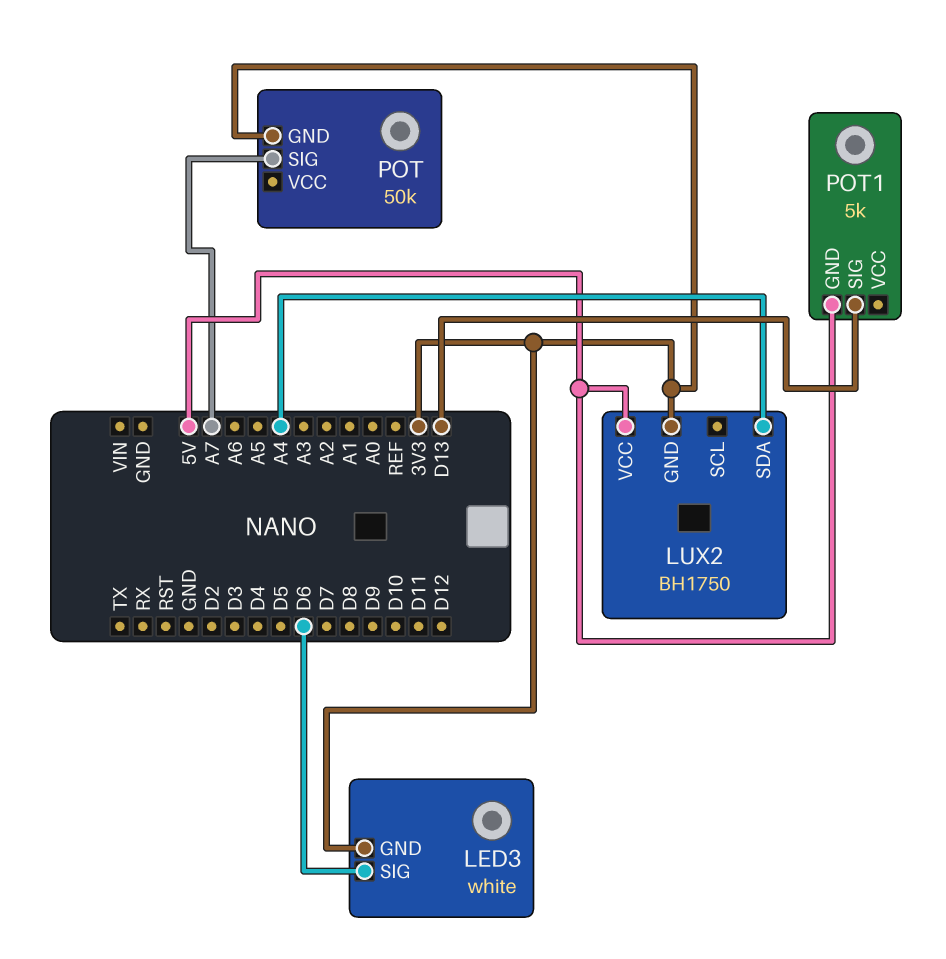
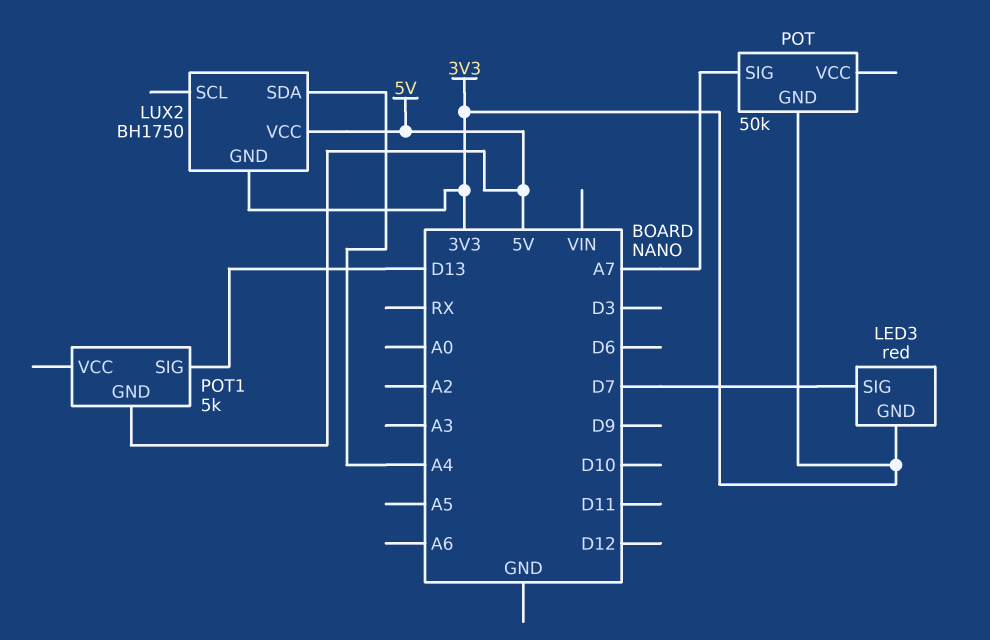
LED3: white -> red
LED3 pin SIG: D6 -> D7

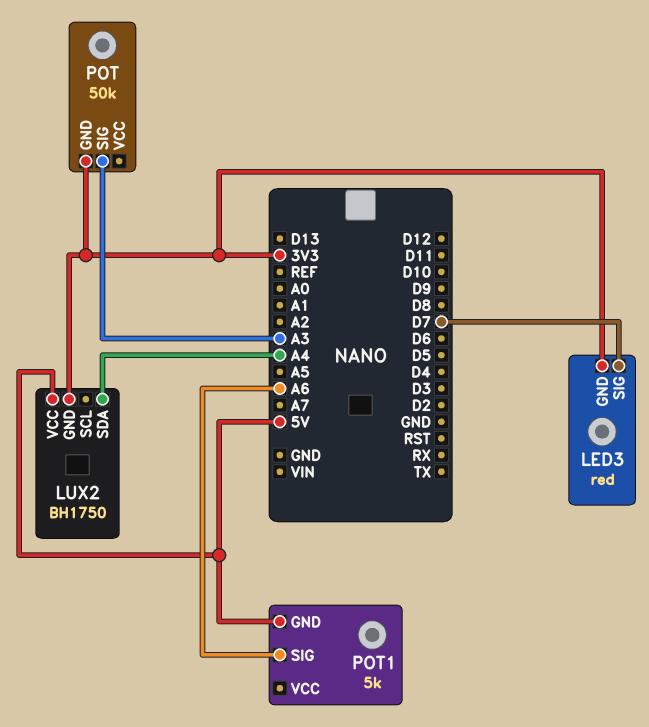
POT pin SIG: A7 -> A3
POT1 pin SIG: D13 -> A6

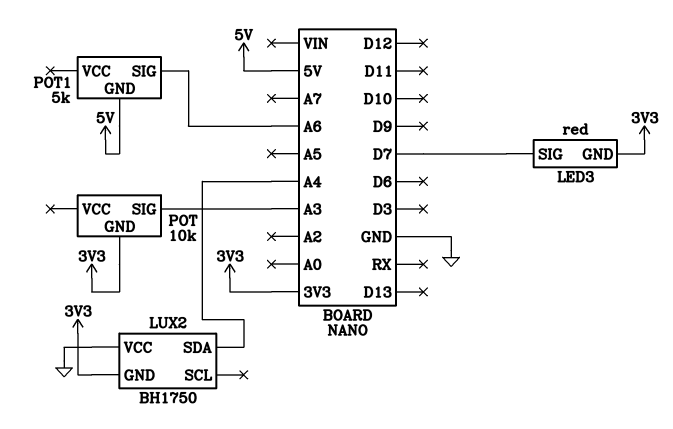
LUX2 pin VCC: 5V -> GND
POT: 50k -> 10k

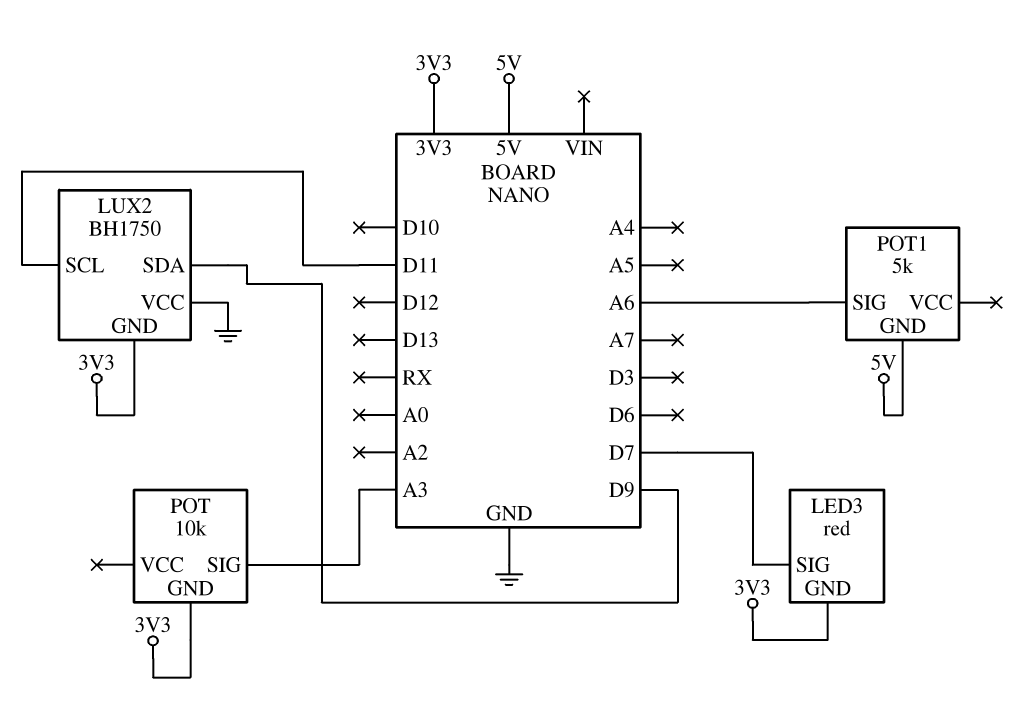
LUX2 pin SCL: none -> D11
LUX2 pin SDA: A4 -> D9

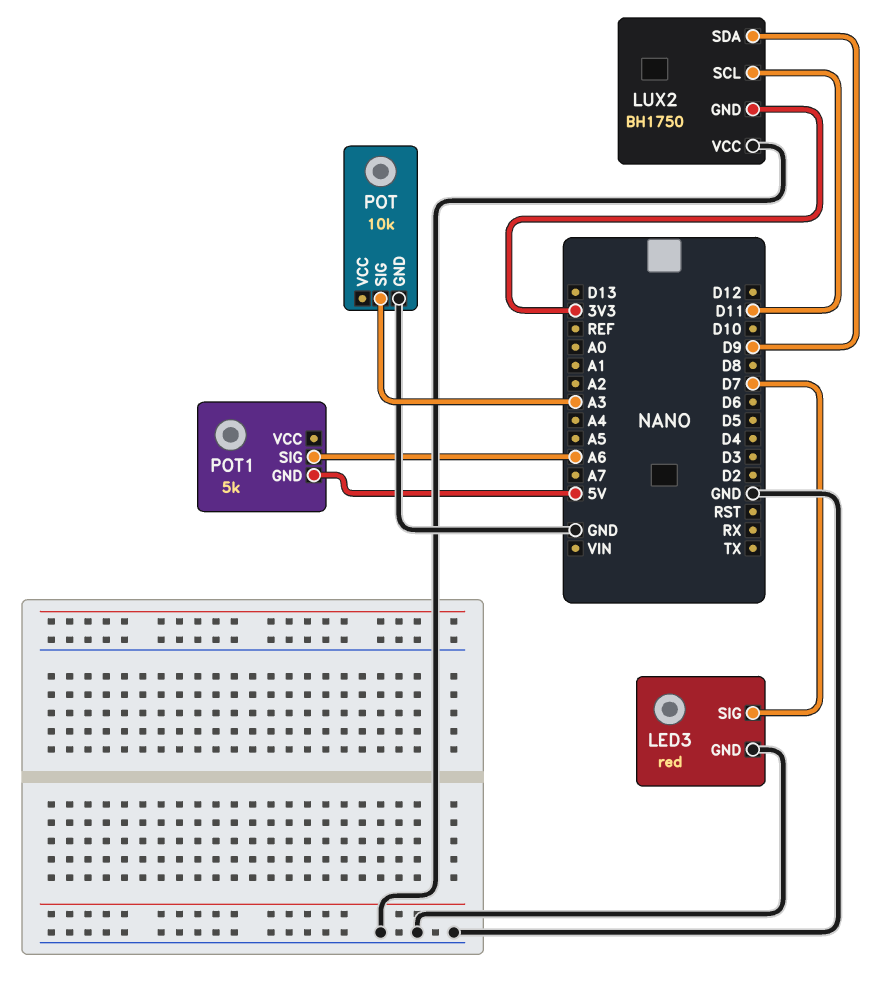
LED3 pin GND: 3V3 -> GND
POT pin GND: 3V3 -> GND

